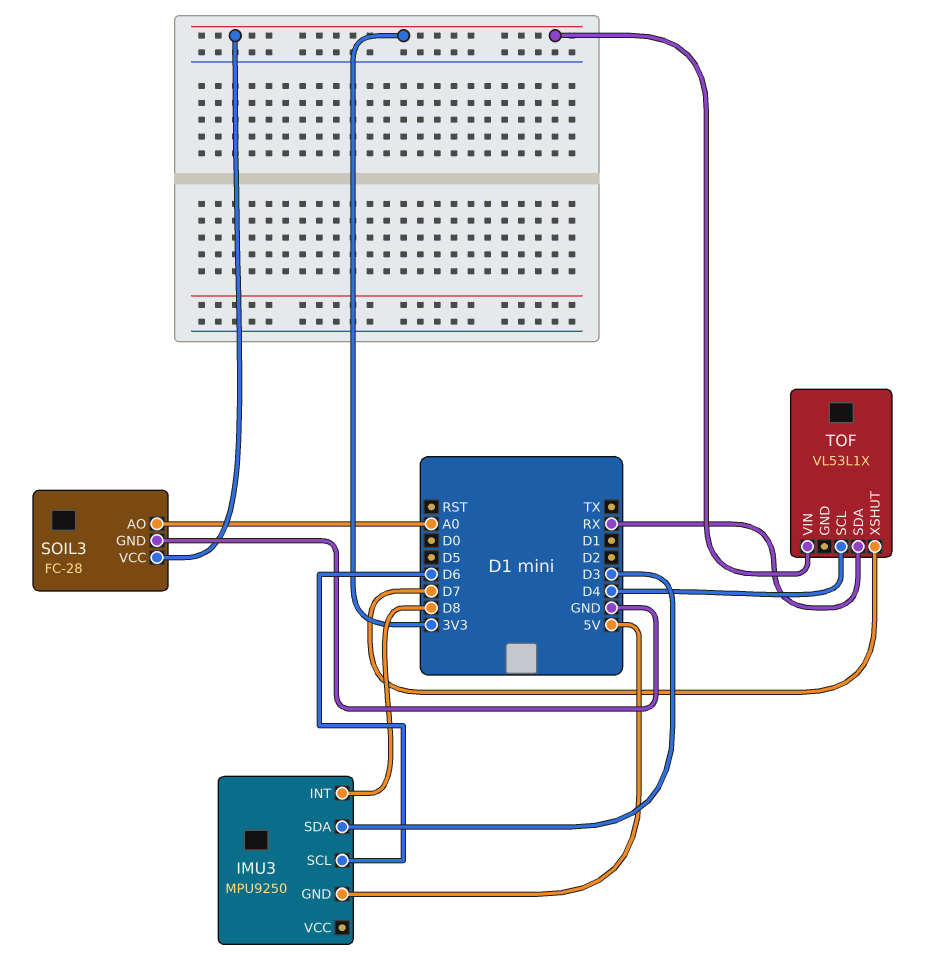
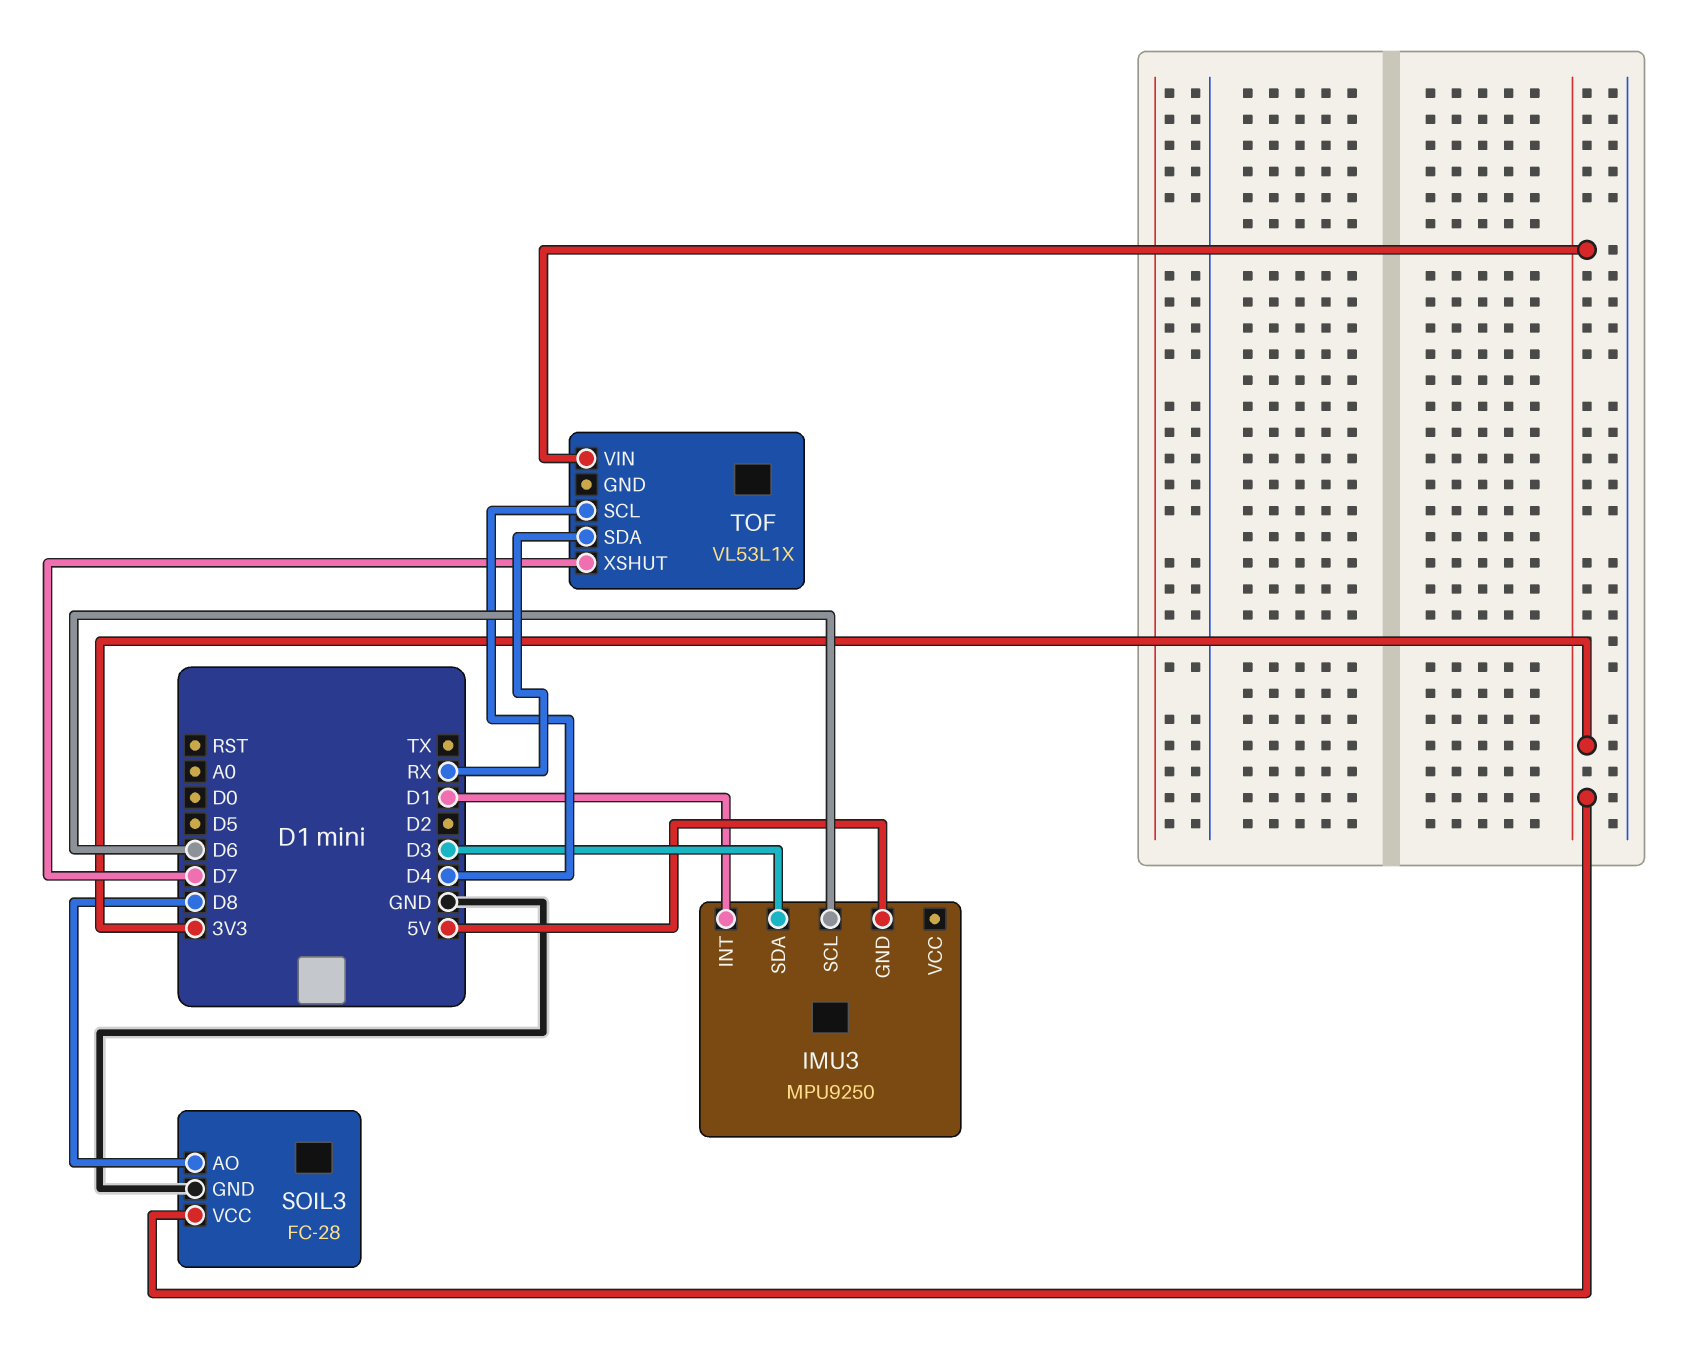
IMU3 pin INT: D8 -> D1
SOIL3 pin AO: A0 -> D8

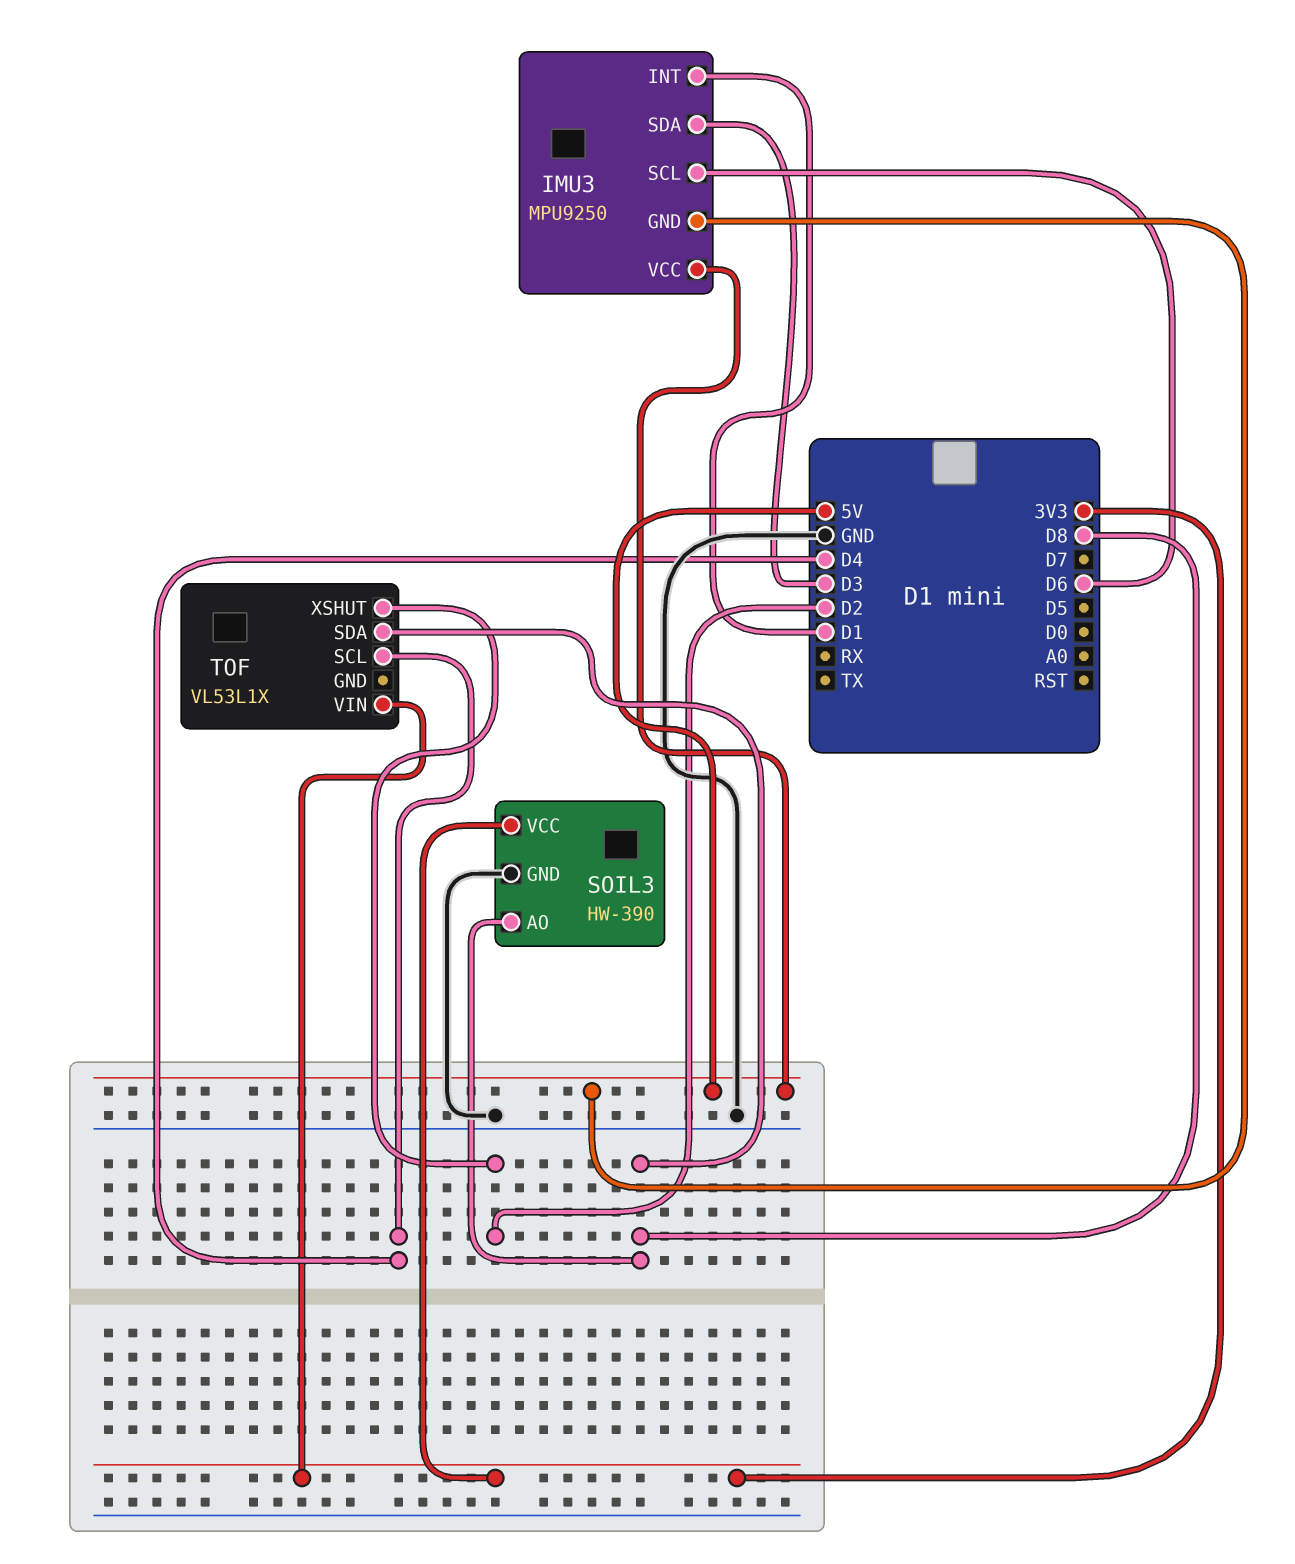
IMU3 pin VCC: none -> 5V
SOIL3: FC-28 -> HW-390
TOF pin SDA: RX -> D8
TOF pin XSHUT: D7 -> D2

